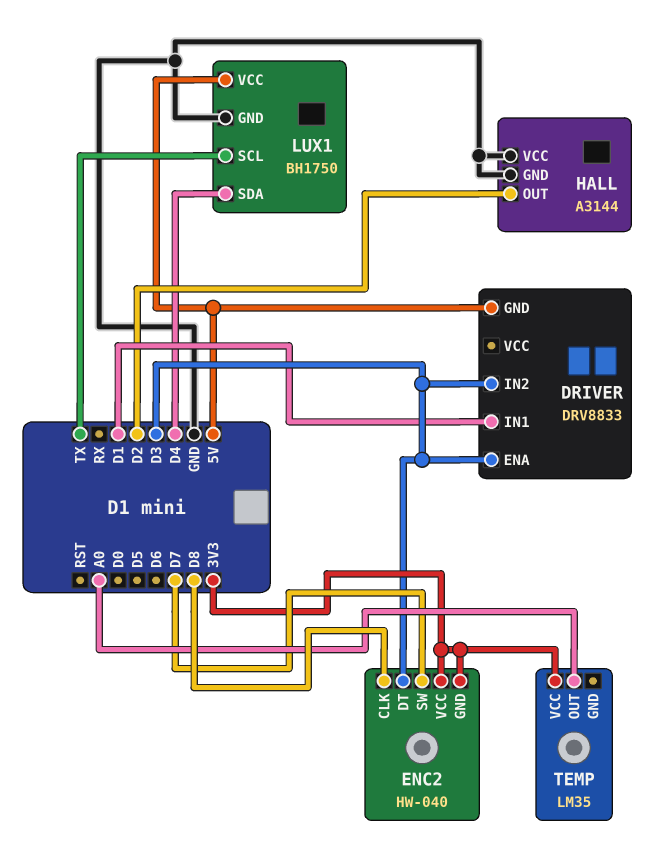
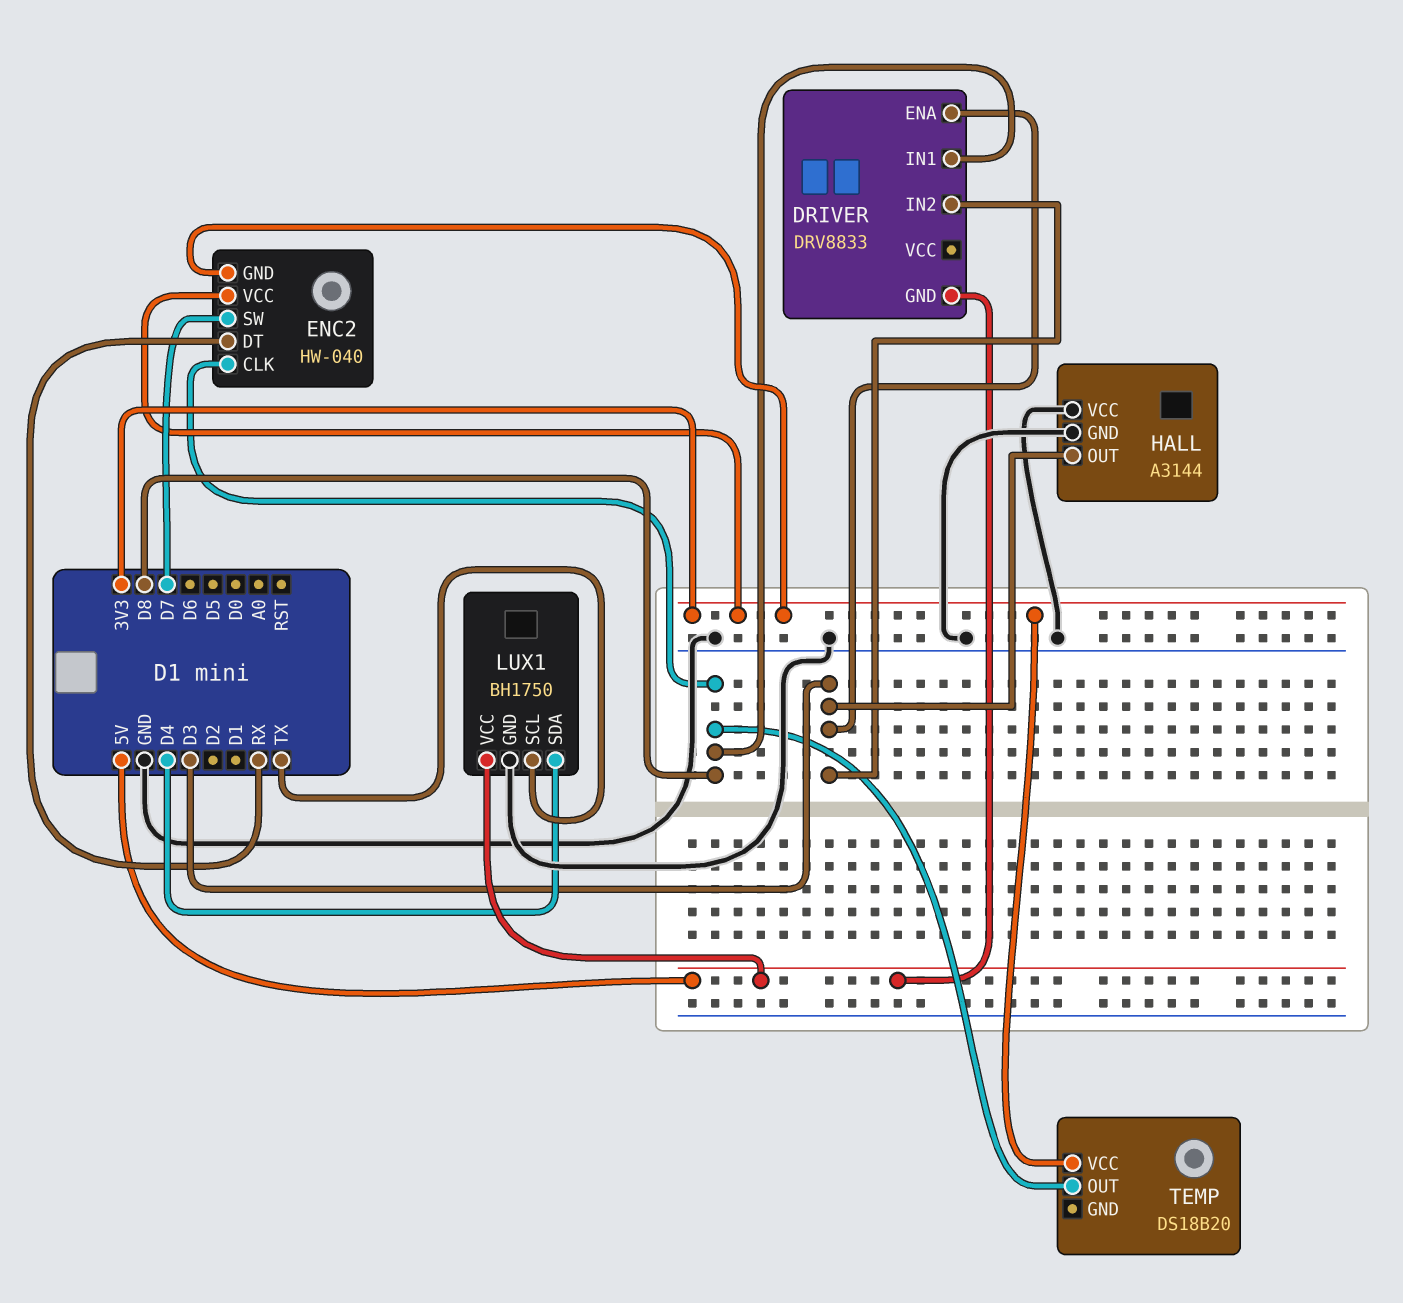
DRIVER pin IN1: D1 -> D8
ENC2 pin DT: D3 -> RX
HALL pin OUT: D2 -> D3
TEMP: LM35 -> DS18B20
TEMP pin OUT: A0 -> D8

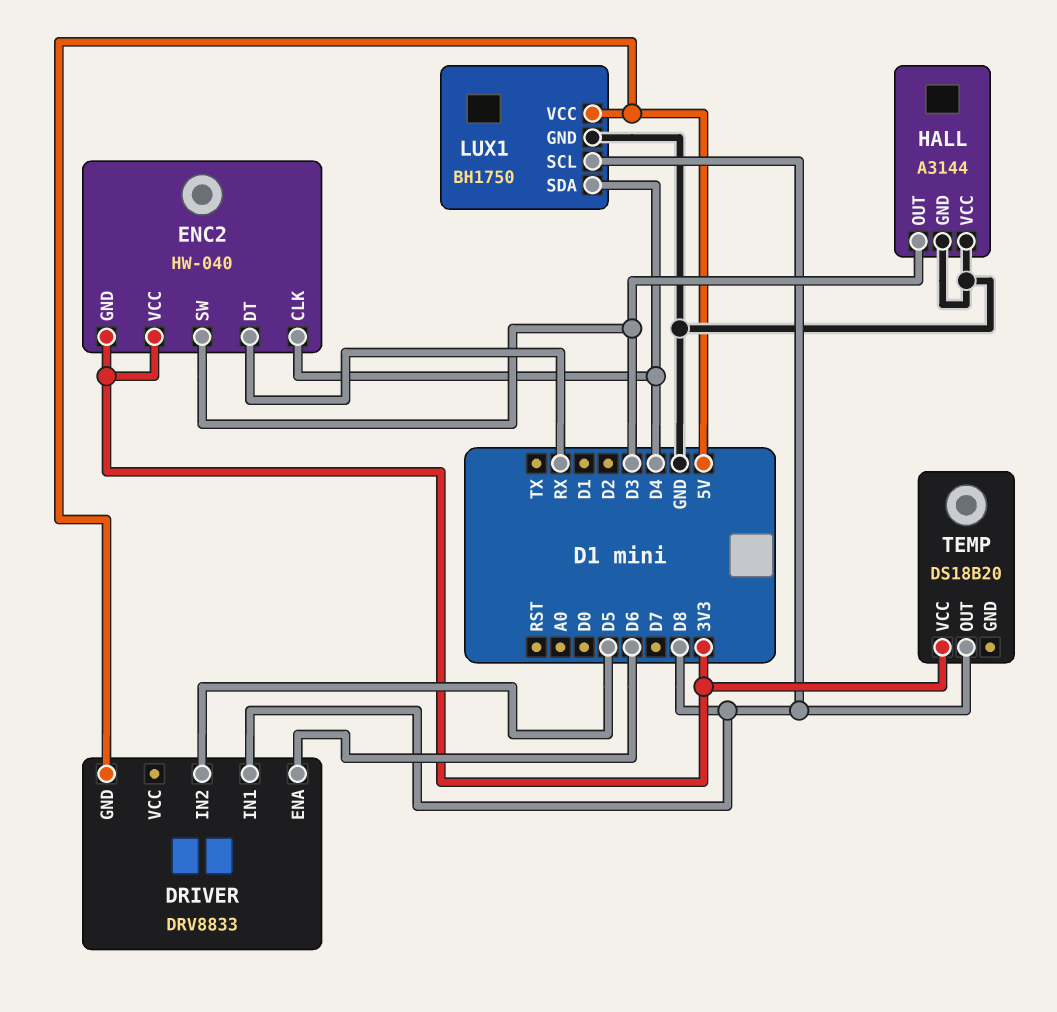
DRIVER pin ENA: D3 -> D6
DRIVER pin IN2: D3 -> D5
ENC2 pin CLK: D8 -> D4
ENC2 pin SW: D7 -> D3
LUX1 pin SCL: TX -> D8

